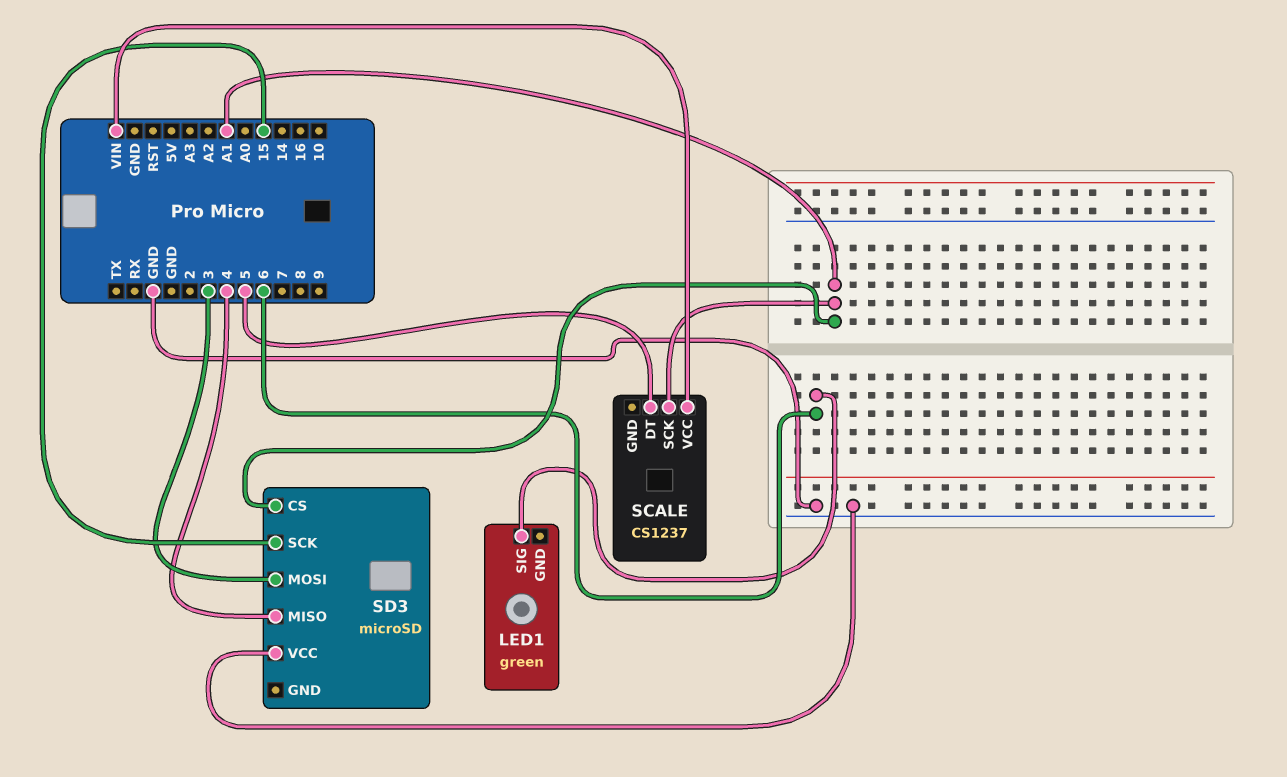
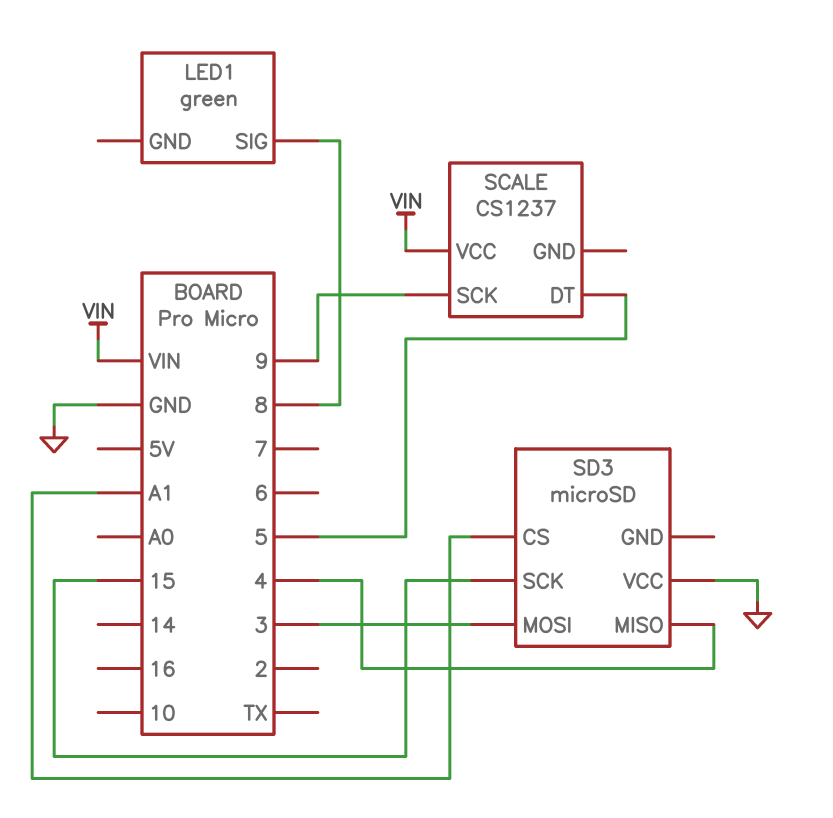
LED1 pin SIG: 6 -> 8
SCALE pin SCK: A1 -> 9

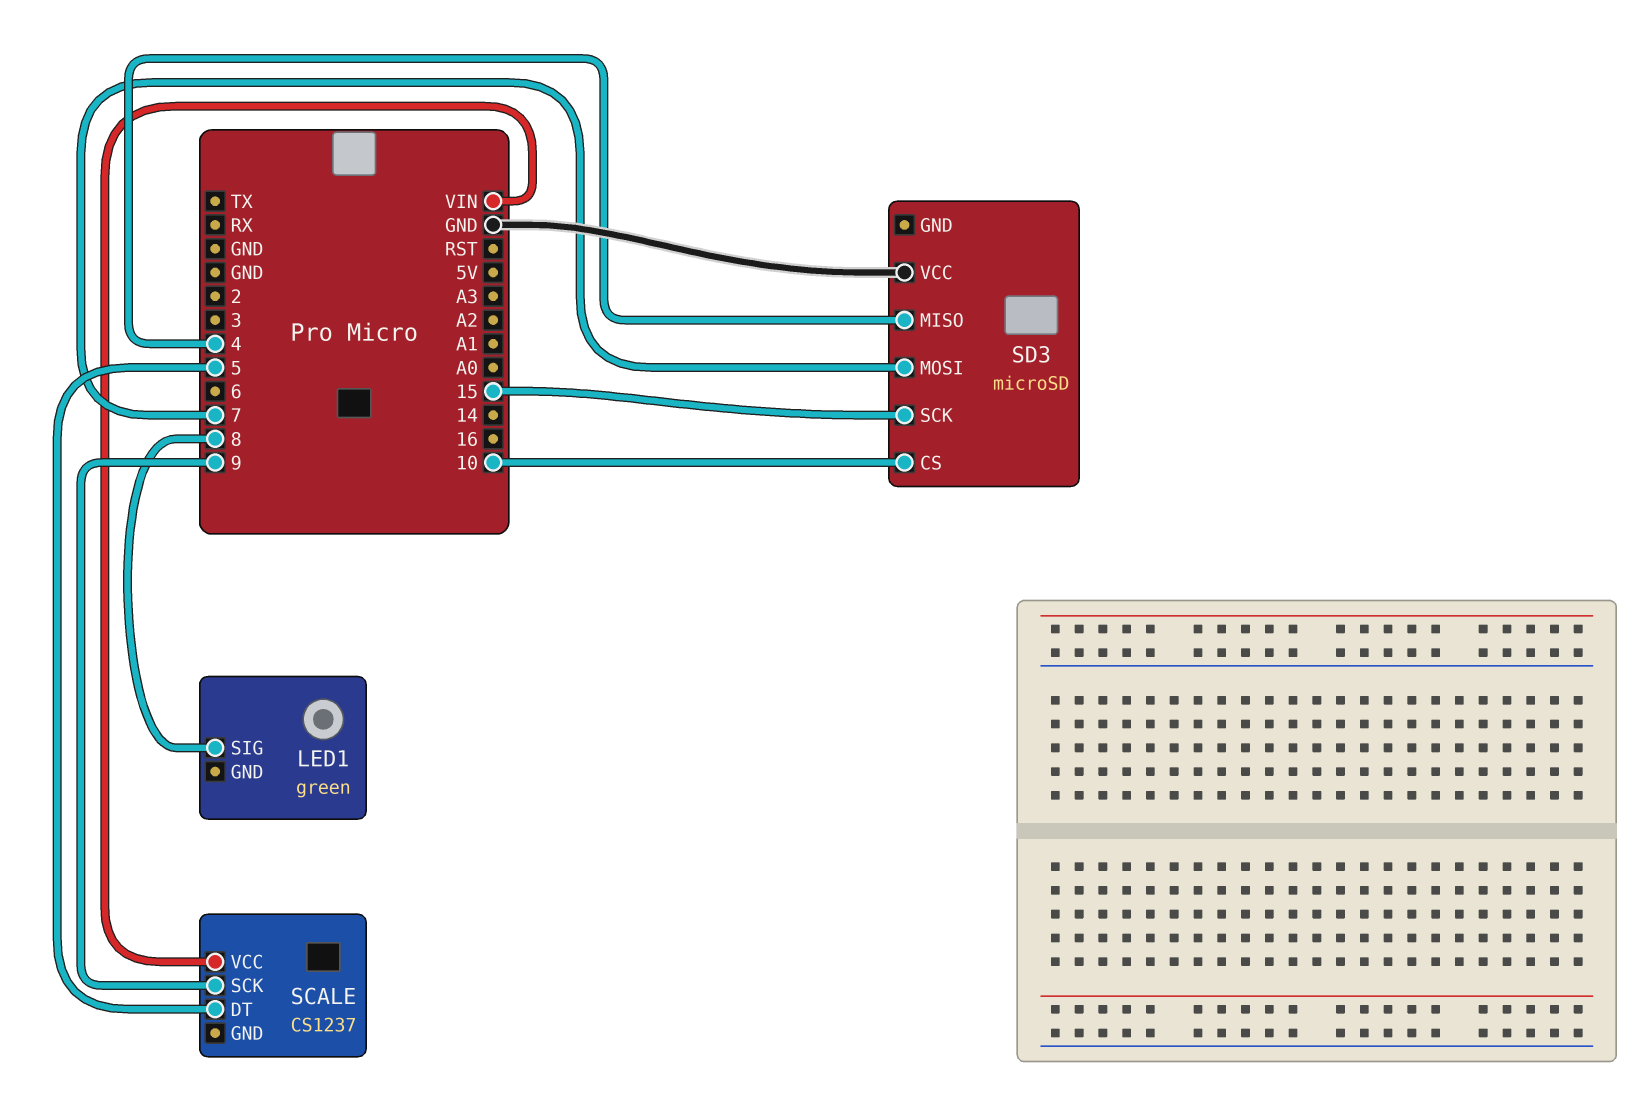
SD3 pin CS: A1 -> 10
SD3 pin MOSI: 3 -> 7

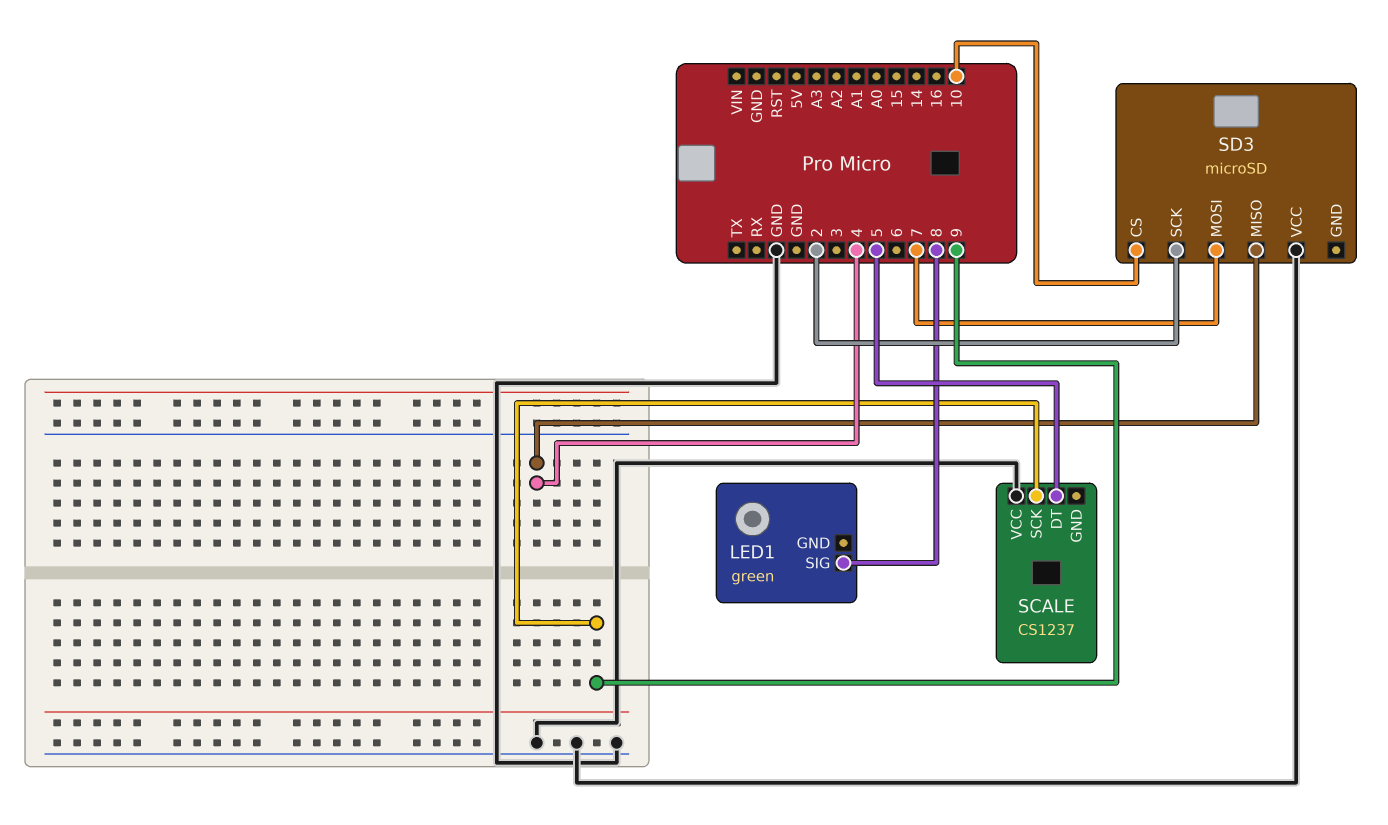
SCALE pin VCC: VIN -> GND
SD3 pin SCK: 15 -> 2

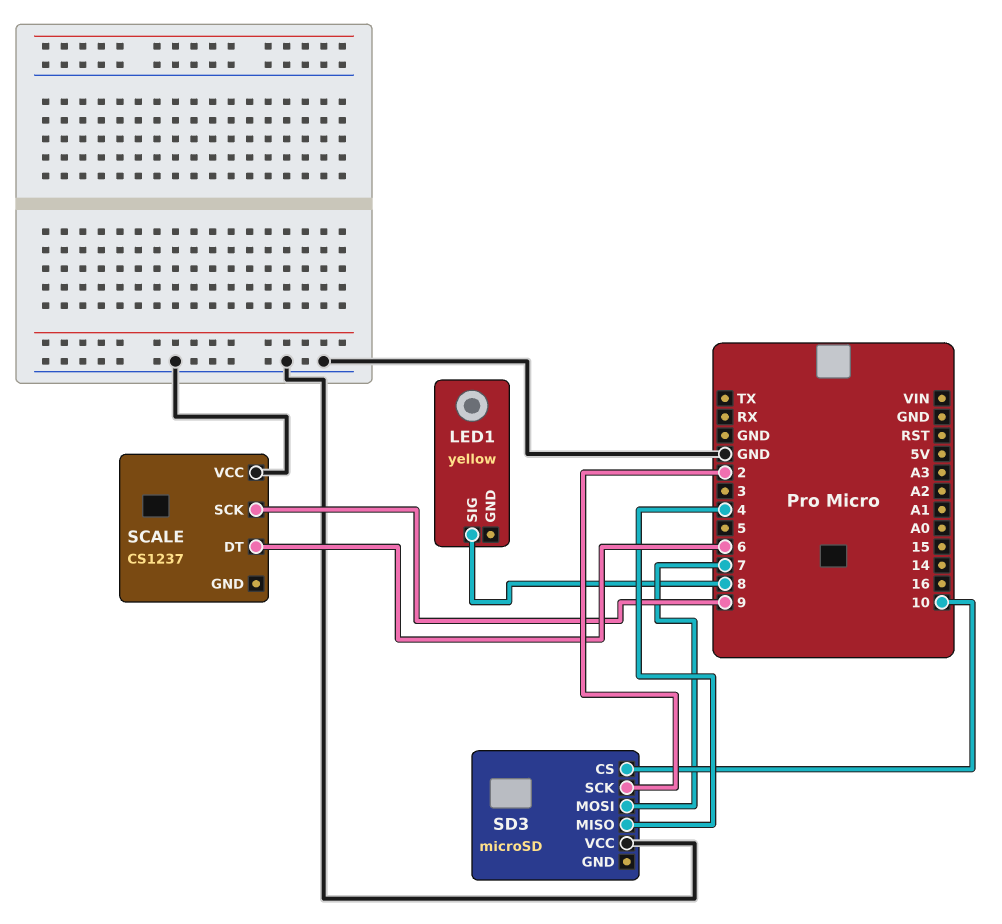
LED1: green -> yellow
SCALE pin DT: 5 -> 6

